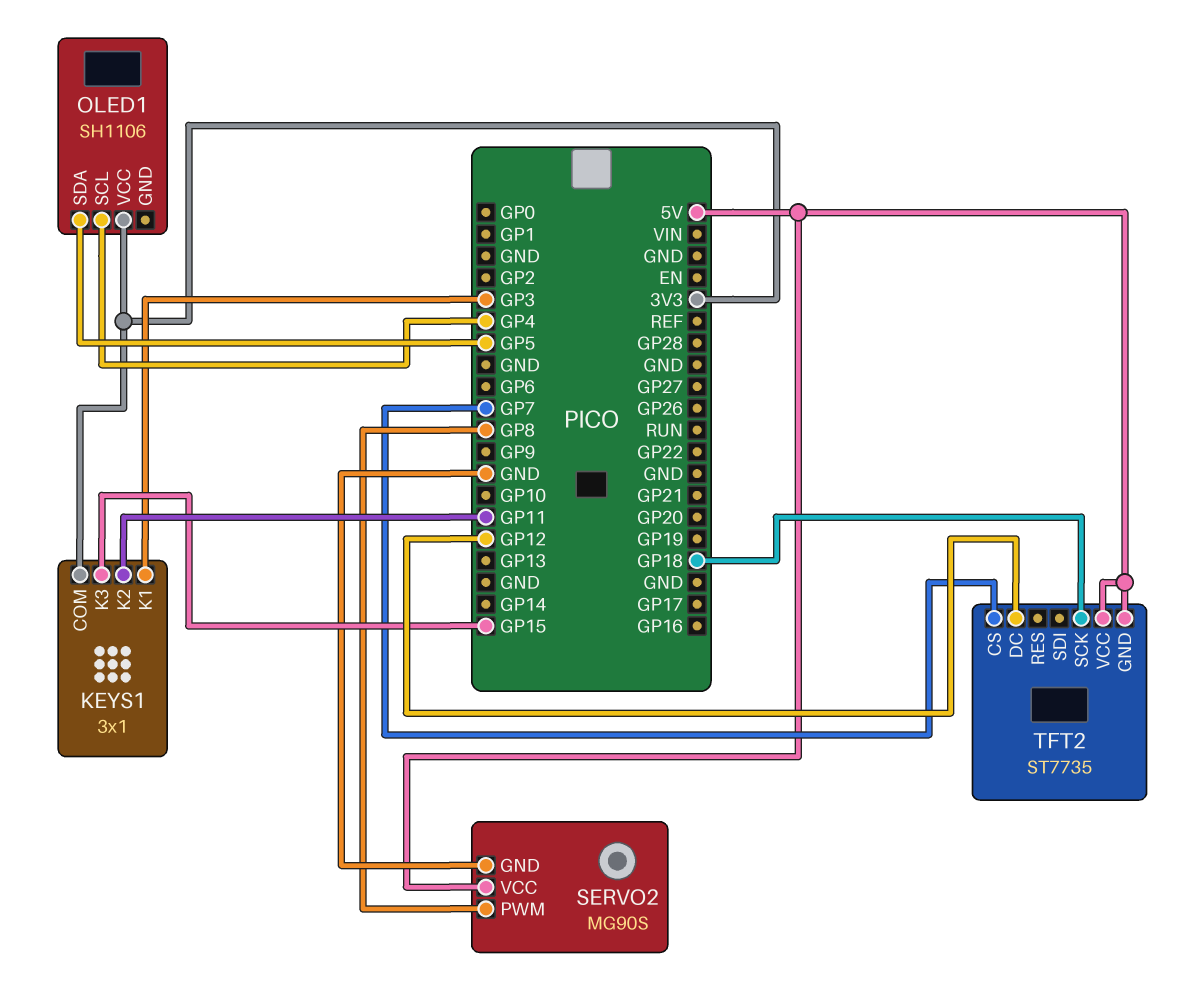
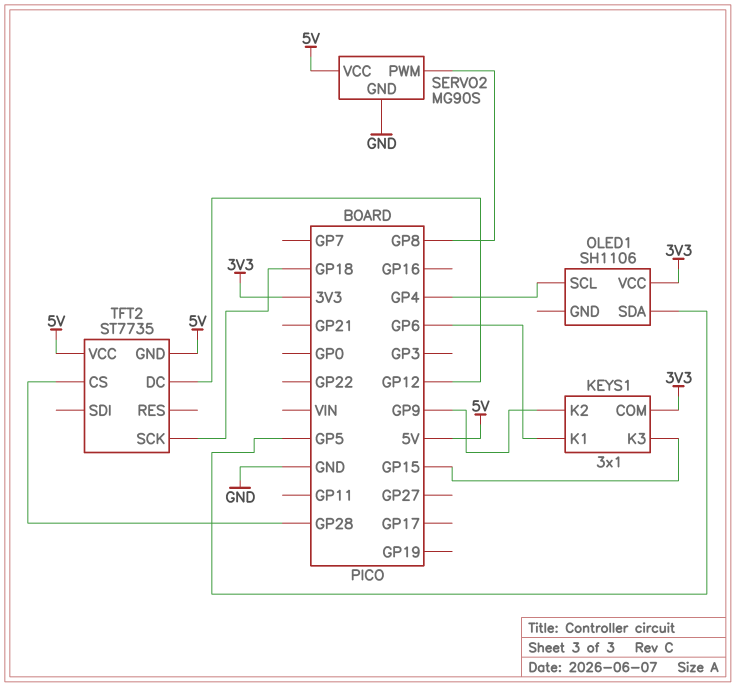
KEYS1 pin K1: GP3 -> GP6
KEYS1 pin K2: GP11 -> GP9
TFT2 pin CS: GP7 -> GP28

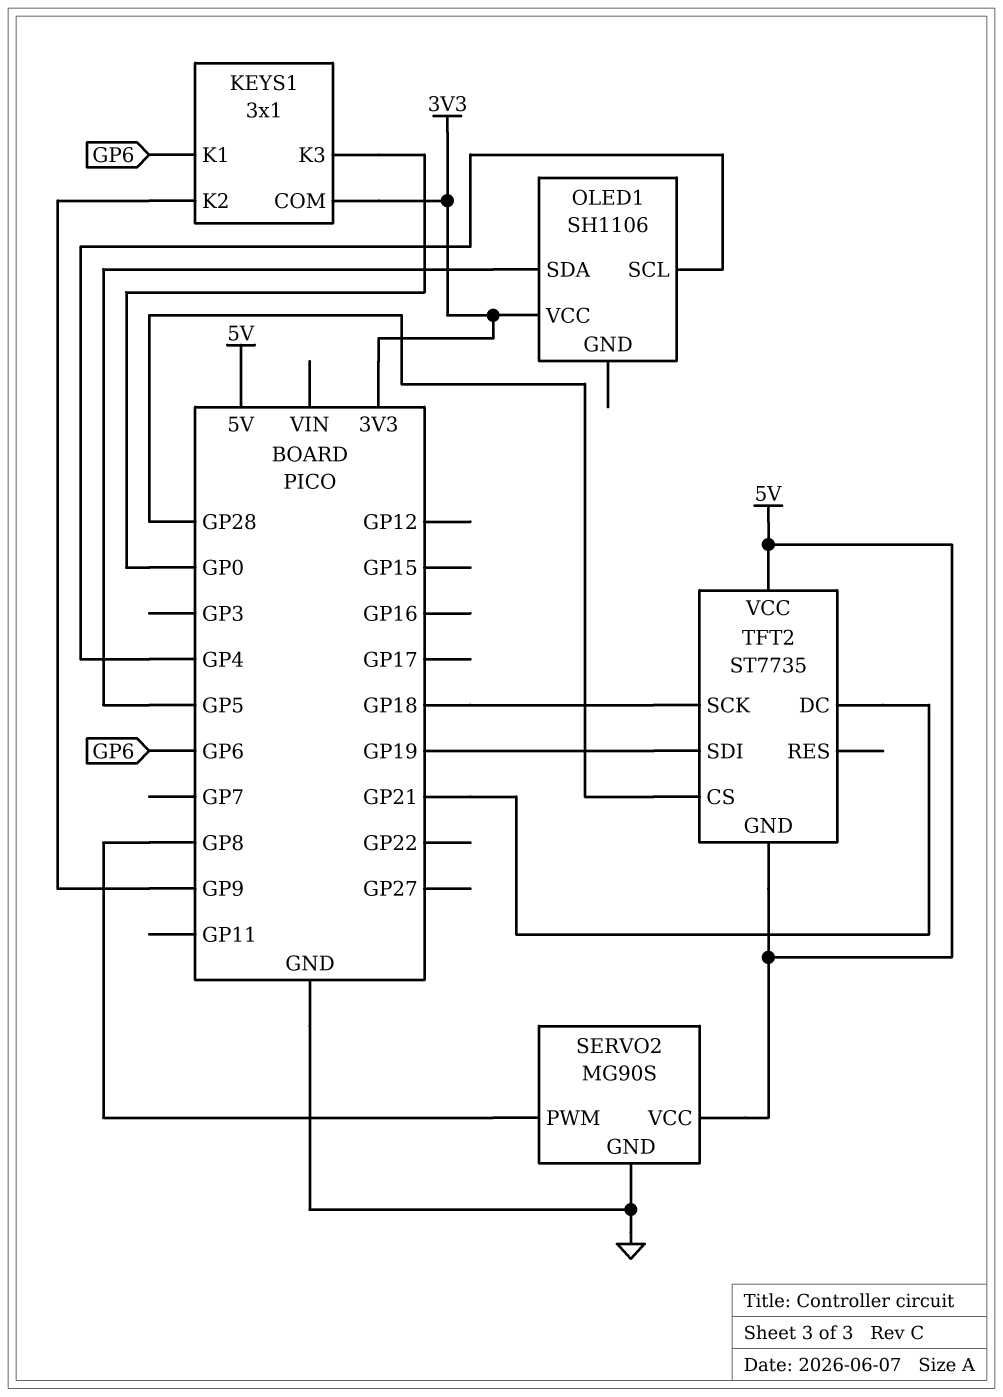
KEYS1 pin K3: GP15 -> GP0
TFT2 pin DC: GP12 -> GP21
TFT2 pin SDI: none -> GP19

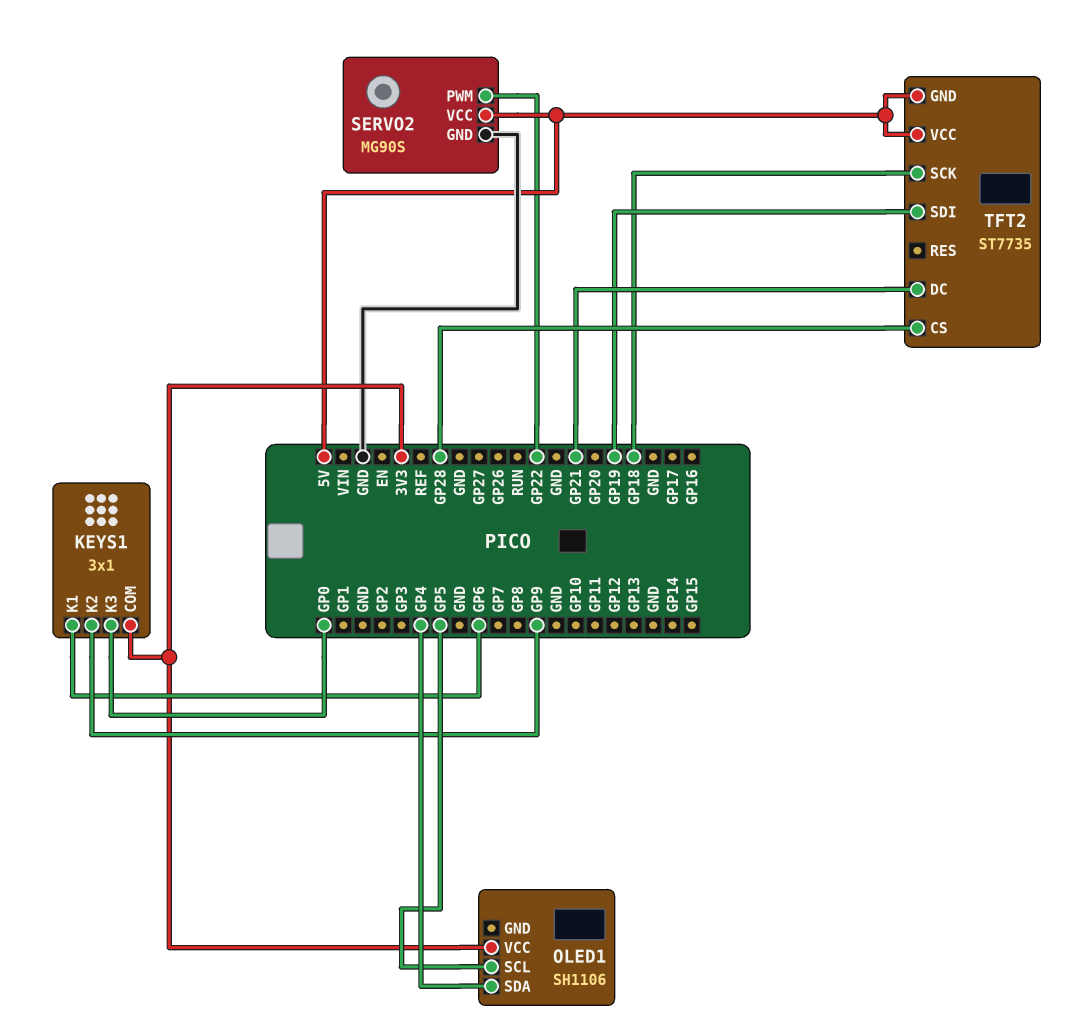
OLED1 pin SCL: GP4 -> GP5
OLED1 pin SDA: GP5 -> GP4
SERVO2 pin PWM: GP8 -> GP22

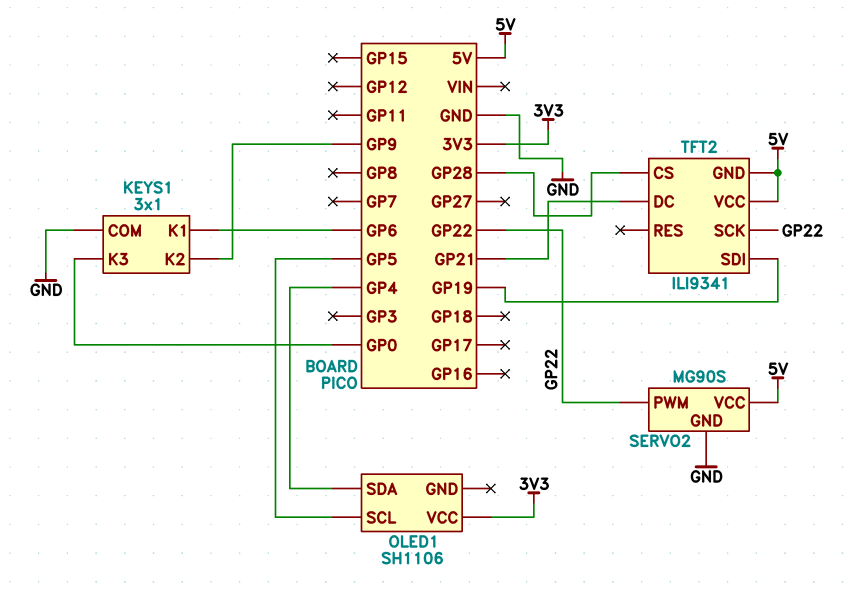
KEYS1 pin COM: 3V3 -> GND
TFT2: ST7735 -> ILI9341
TFT2 pin SCK: GP18 -> GP22

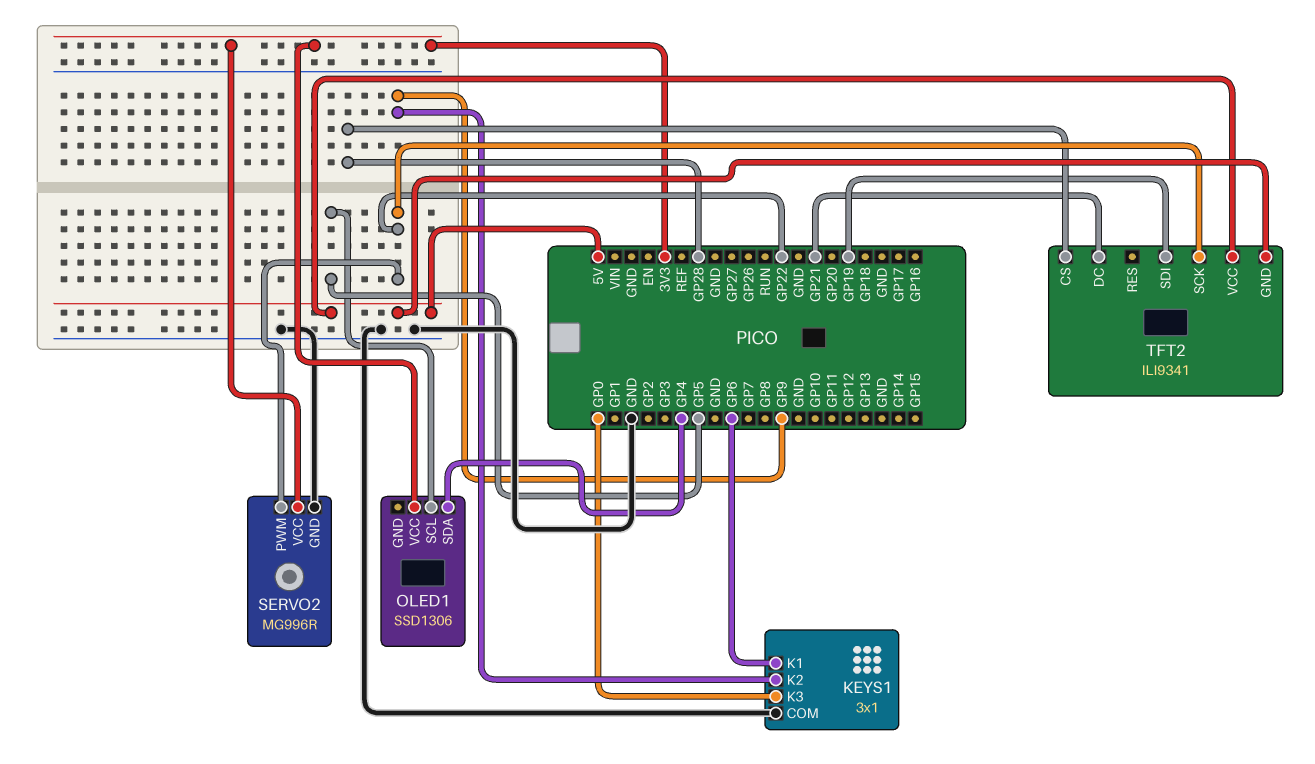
OLED1: SH1106 -> SSD1306
SERVO2: MG90S -> MG996R
SERVO2 pin VCC: 5V -> 3V3

